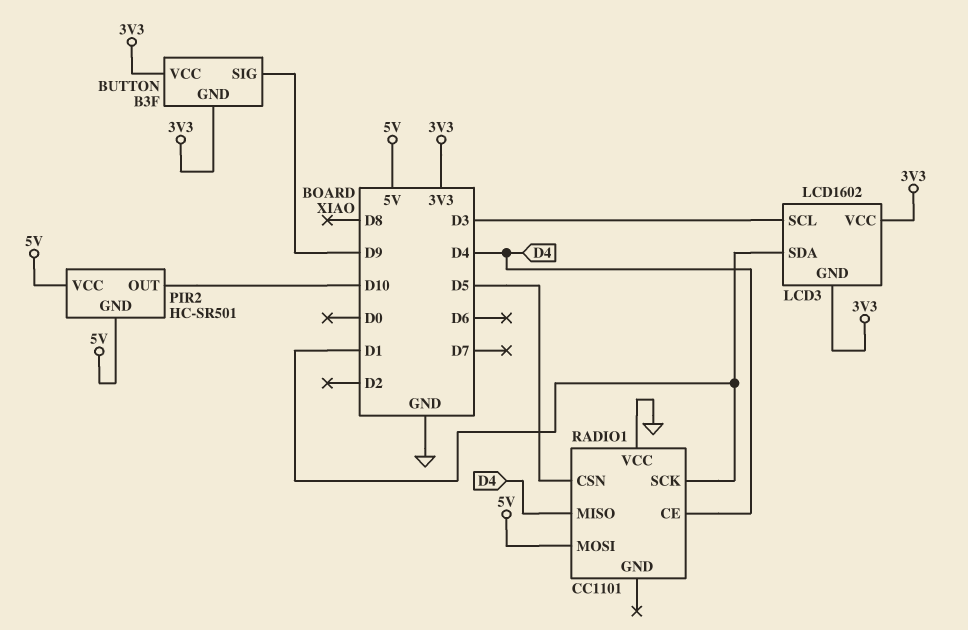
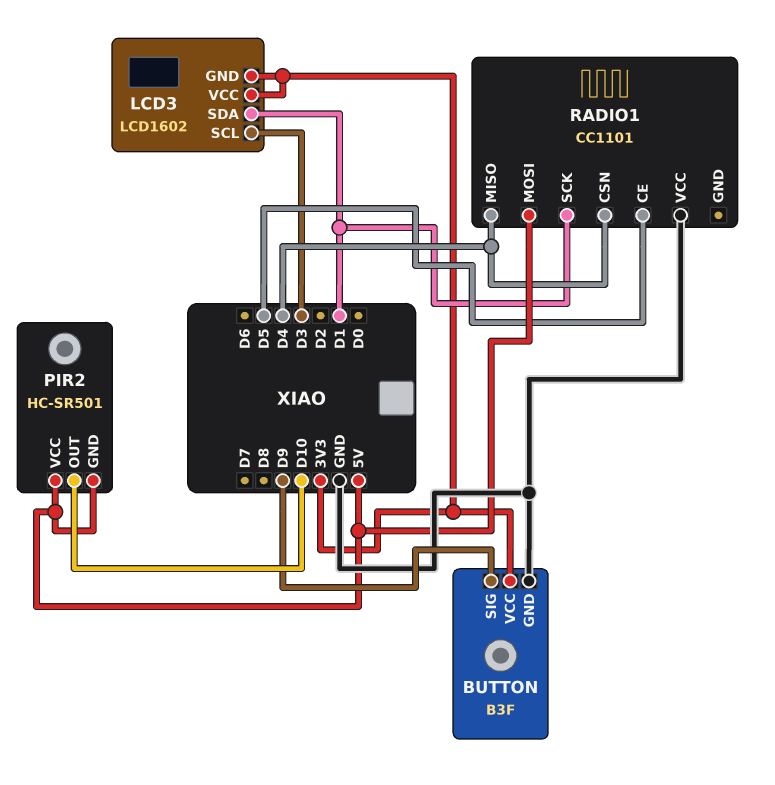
BUTTON pin GND: 3V3 -> GND
RADIO1 pin CE: D4 -> D5
RADIO1 pin CSN: D5 -> D4

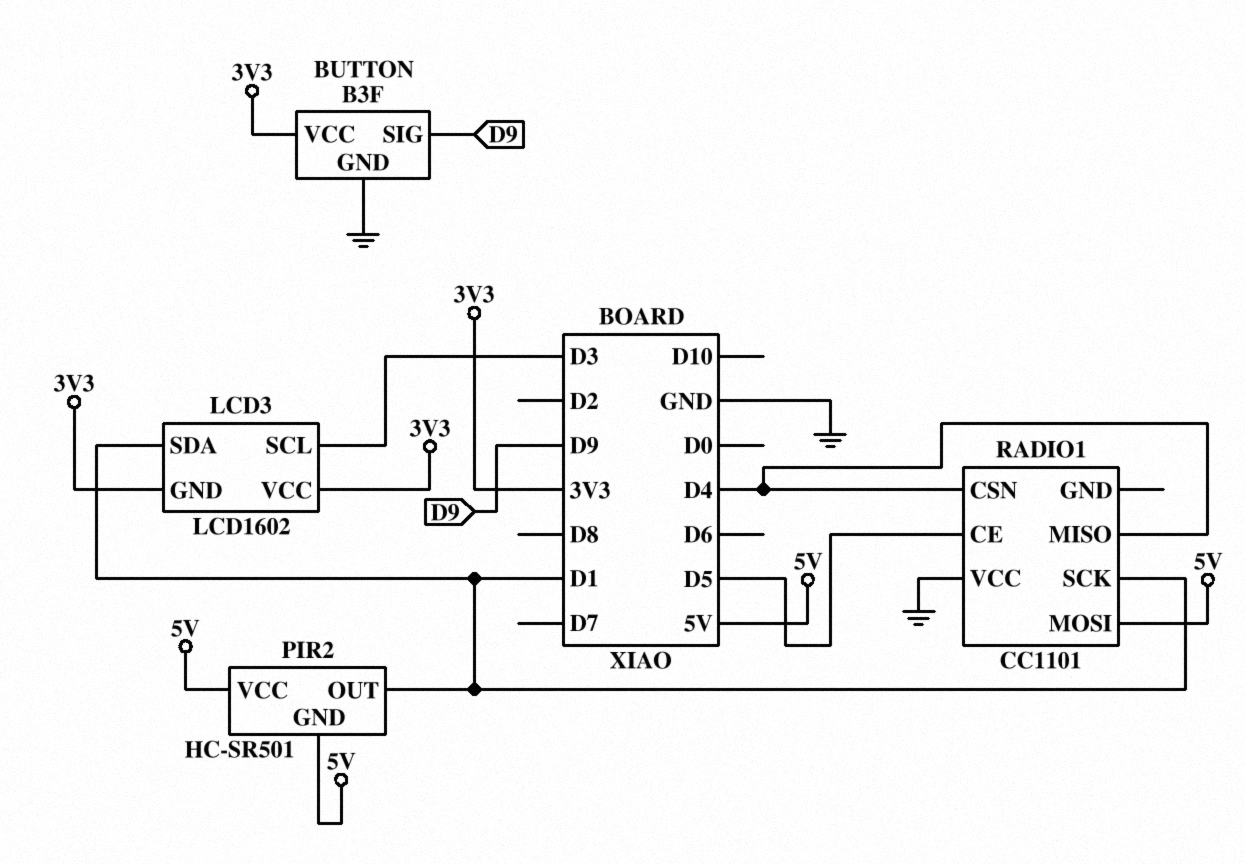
PIR2 pin OUT: D10 -> D1

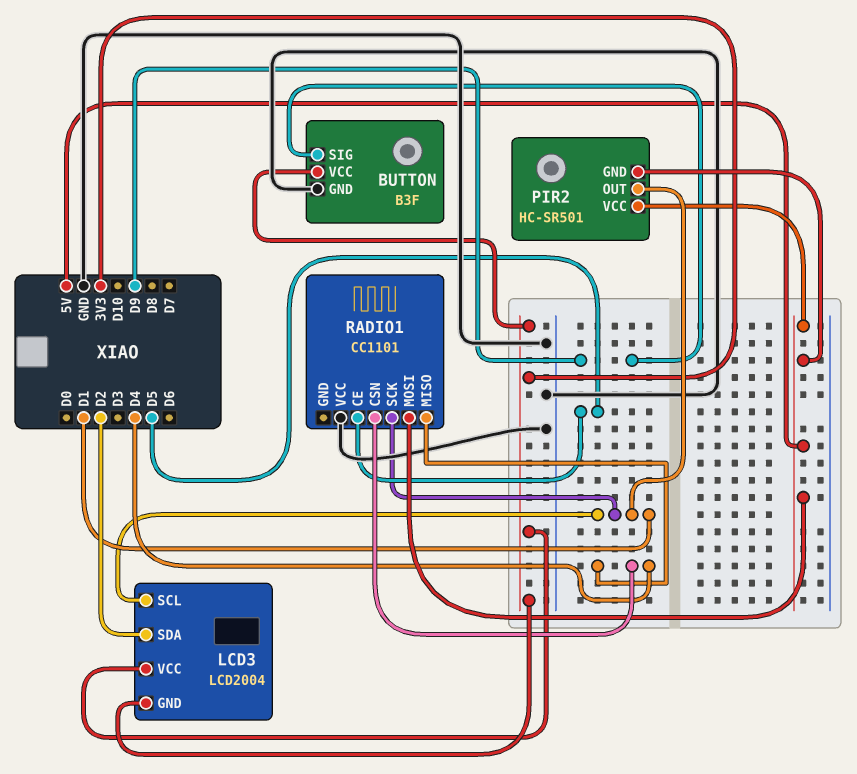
LCD3: LCD1602 -> LCD2004
LCD3 pin SCL: D3 -> D1
LCD3 pin SDA: D1 -> D2

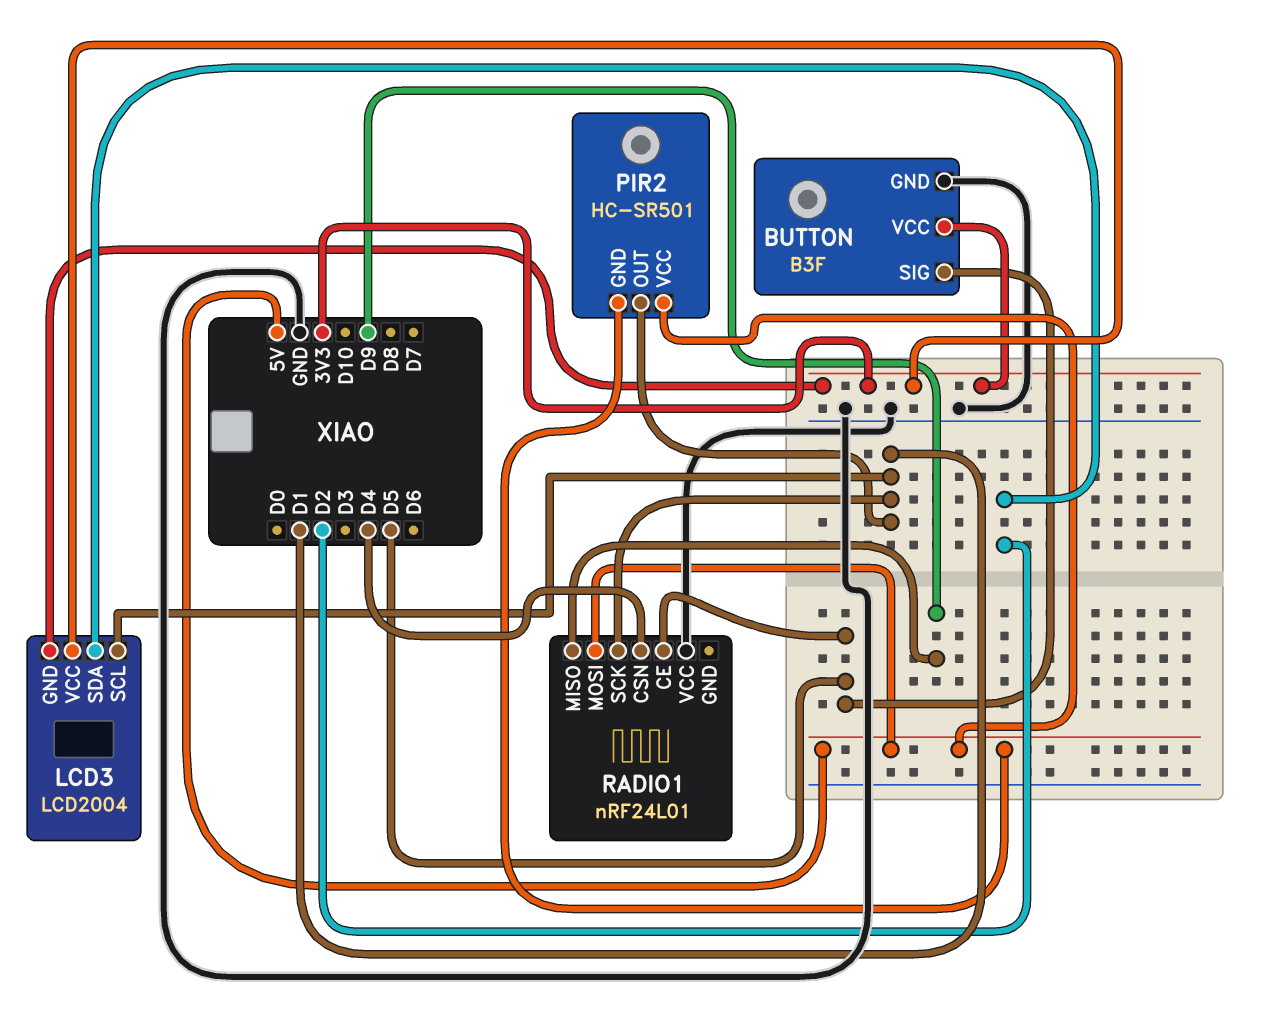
BUTTON pin SIG: D9 -> D5
RADIO1: CC1101 -> nRF24L01
RADIO1 pin MISO: D4 -> D9

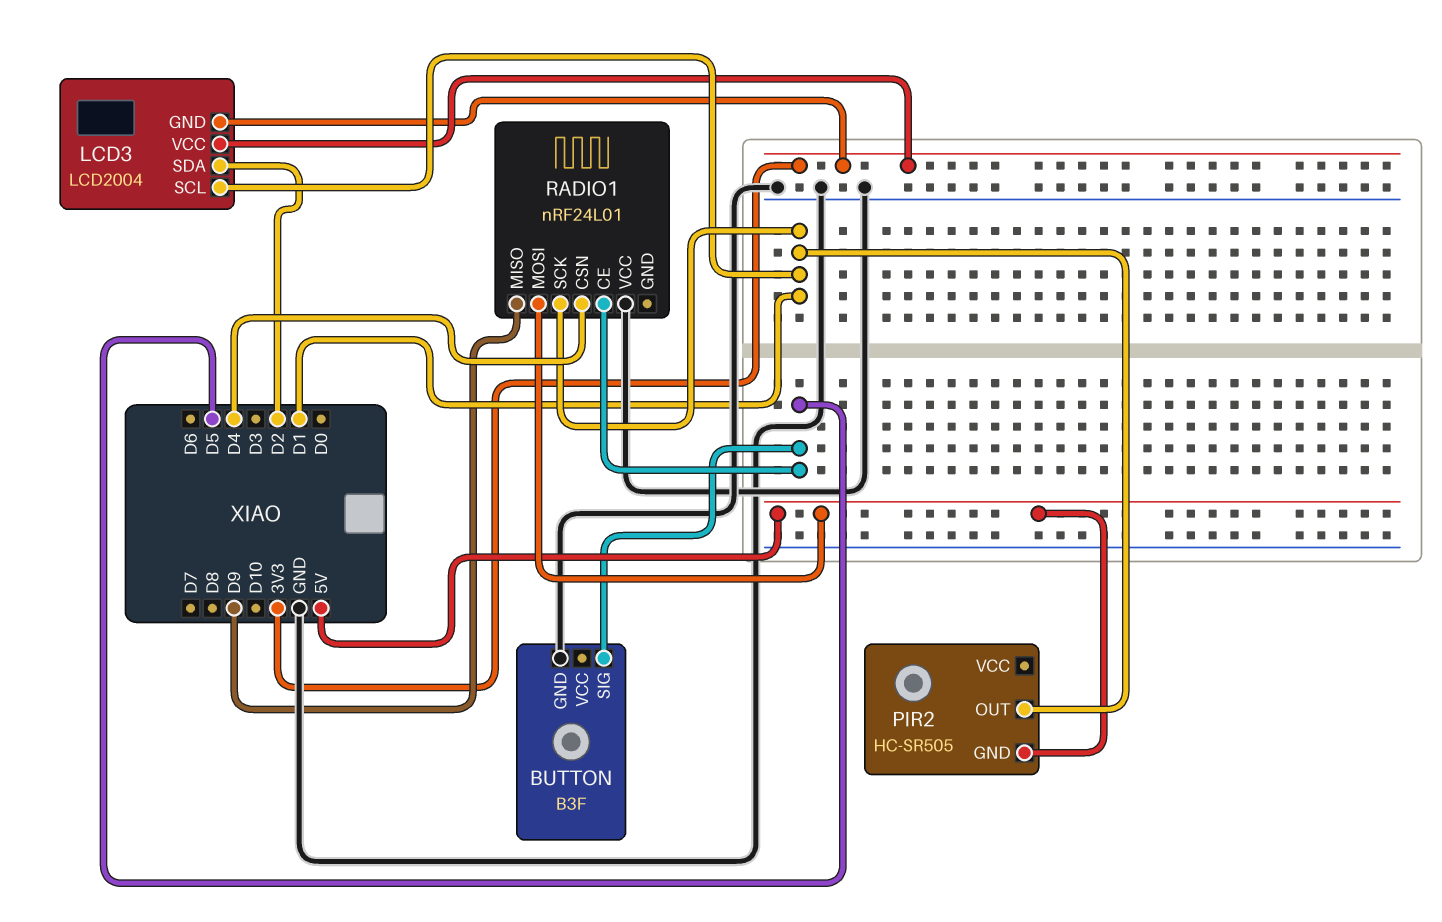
BUTTON pin VCC: 3V3 -> none
PIR2: HC-SR501 -> HC-SR505
PIR2 pin VCC: 5V -> none

